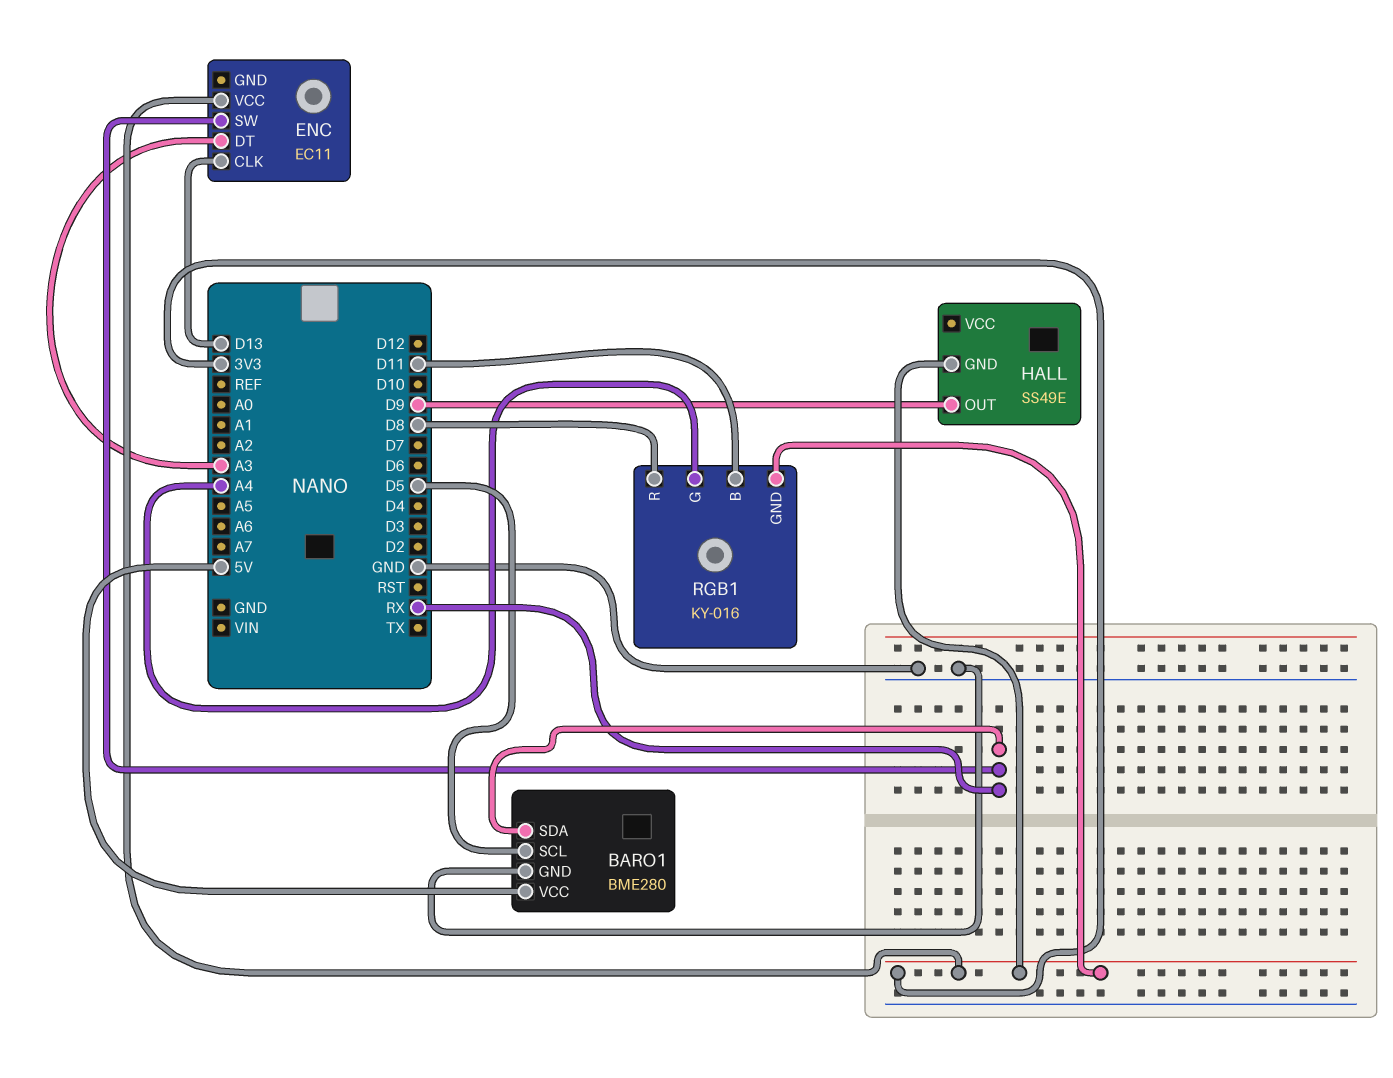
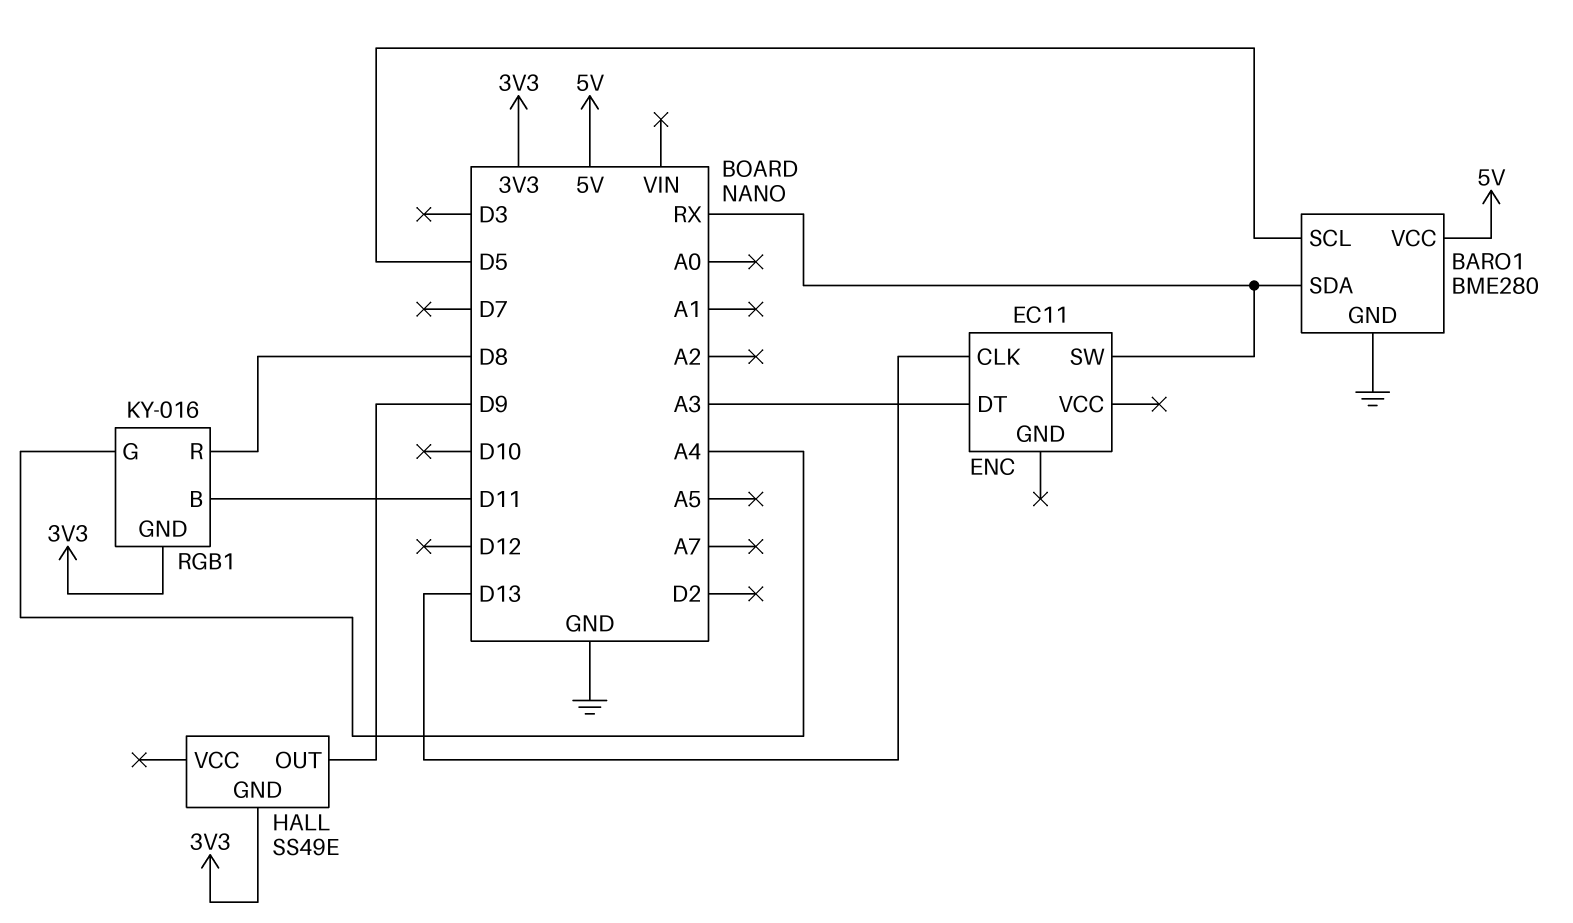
ENC pin VCC: 3V3 -> none

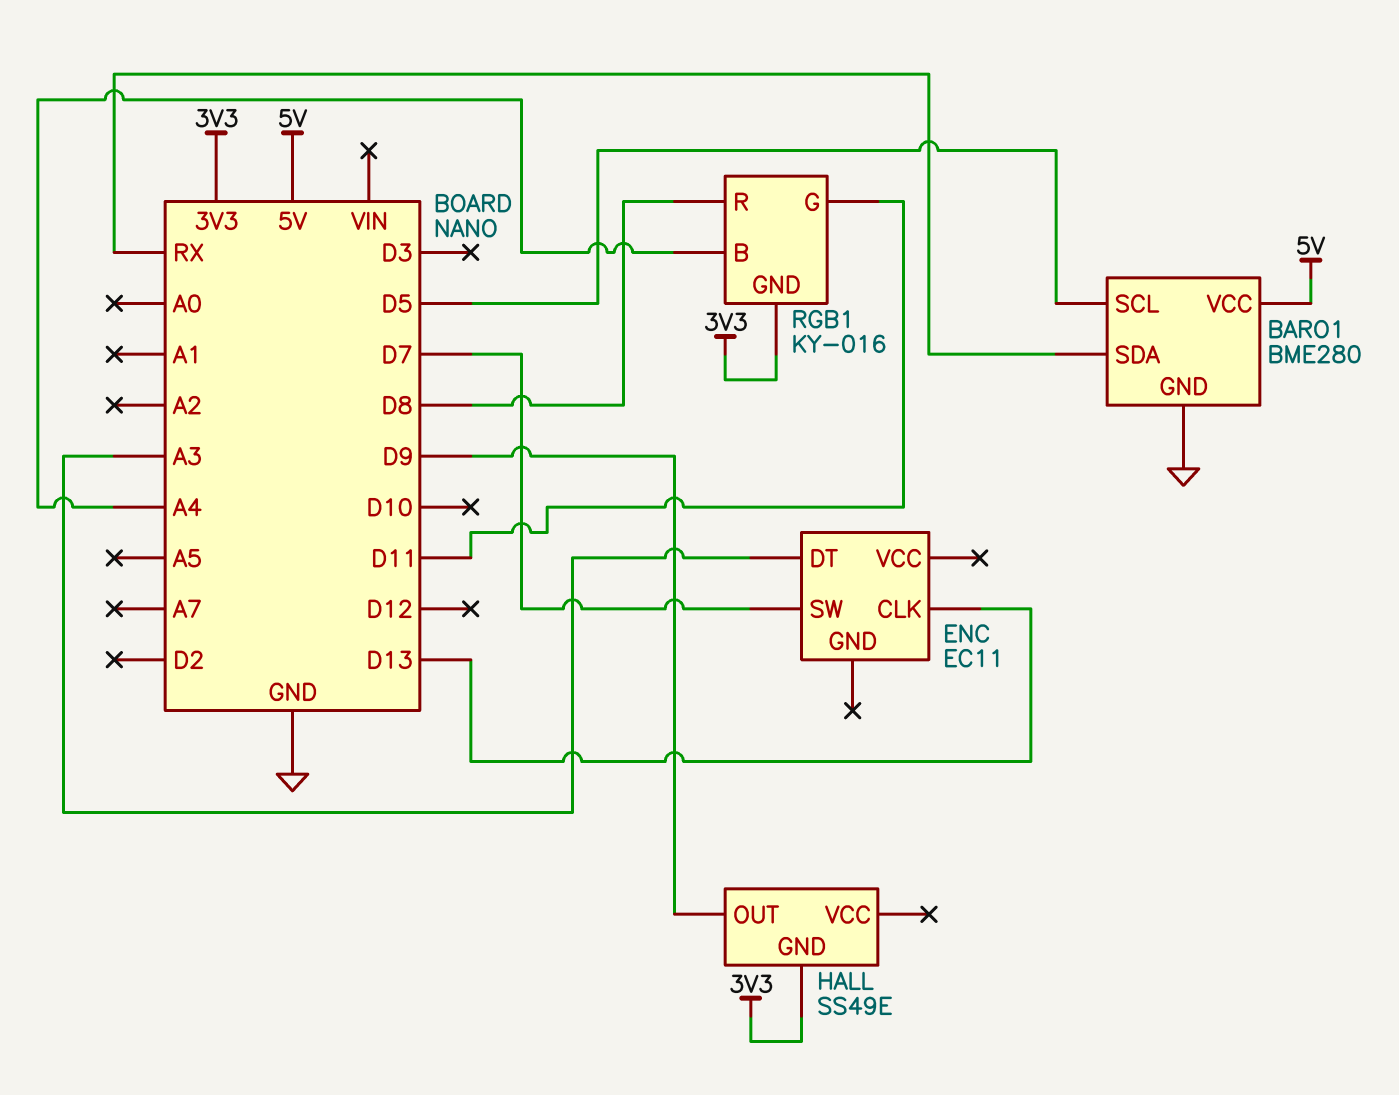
ENC pin SW: RX -> D7
RGB1 pin B: D11 -> A4
RGB1 pin G: A4 -> D11

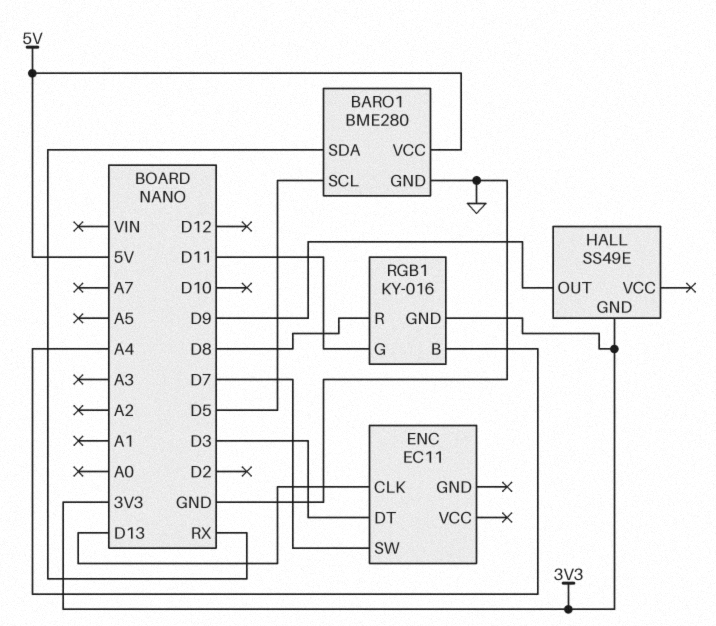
ENC pin DT: A3 -> D3

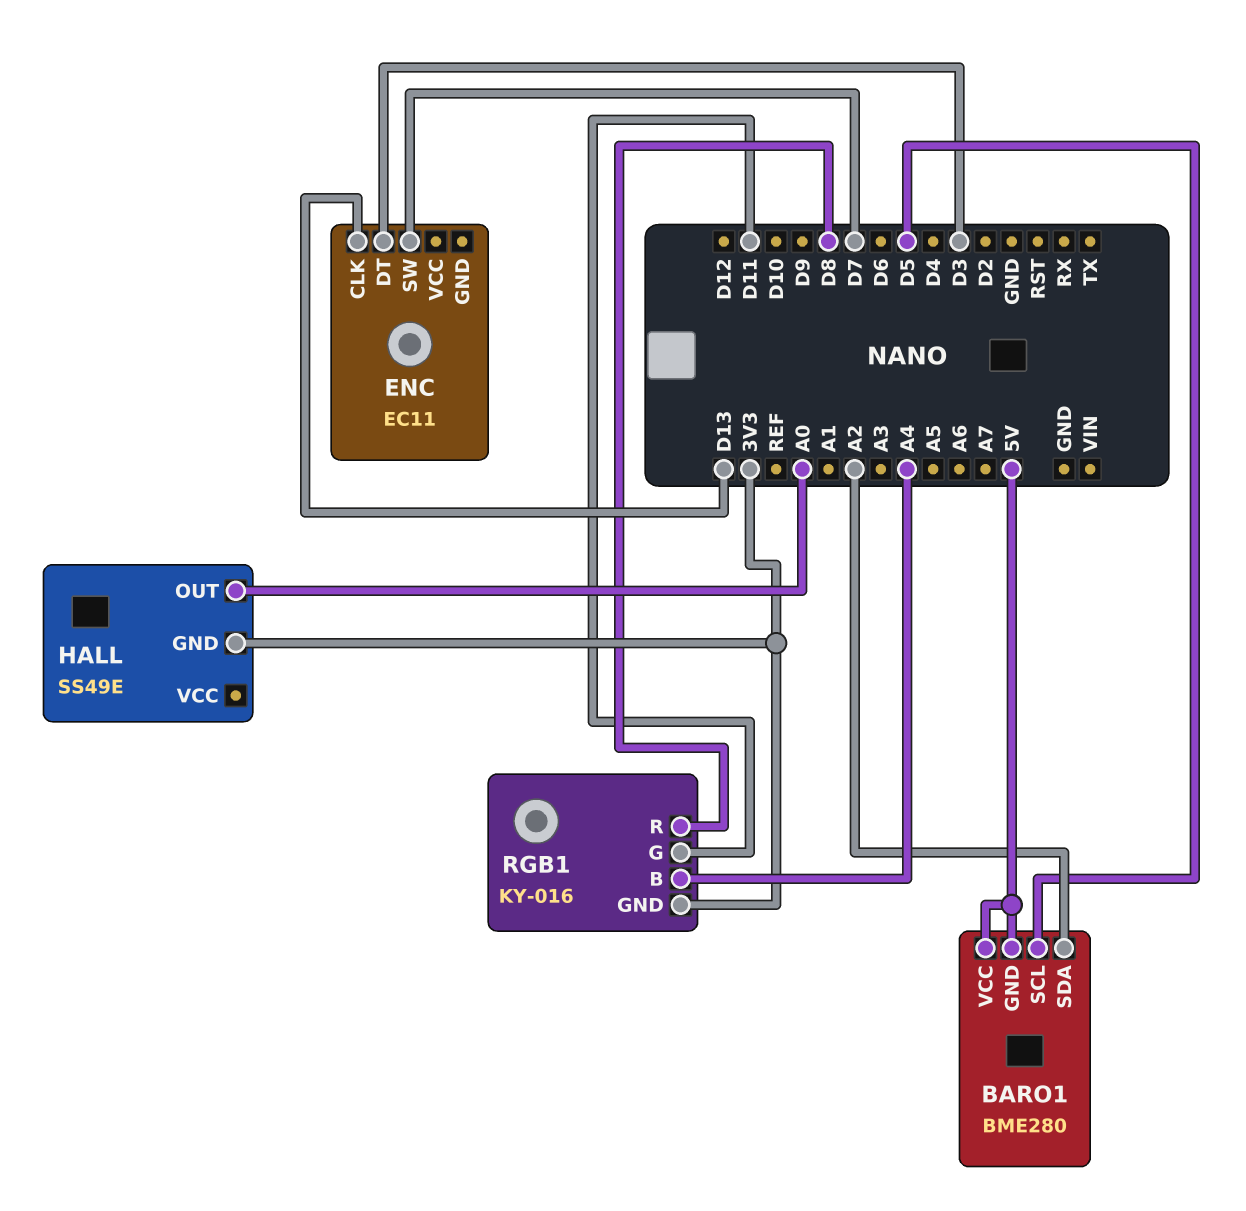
BARO1 pin GND: GND -> 5V
BARO1 pin SDA: RX -> A2
HALL pin OUT: D9 -> A0

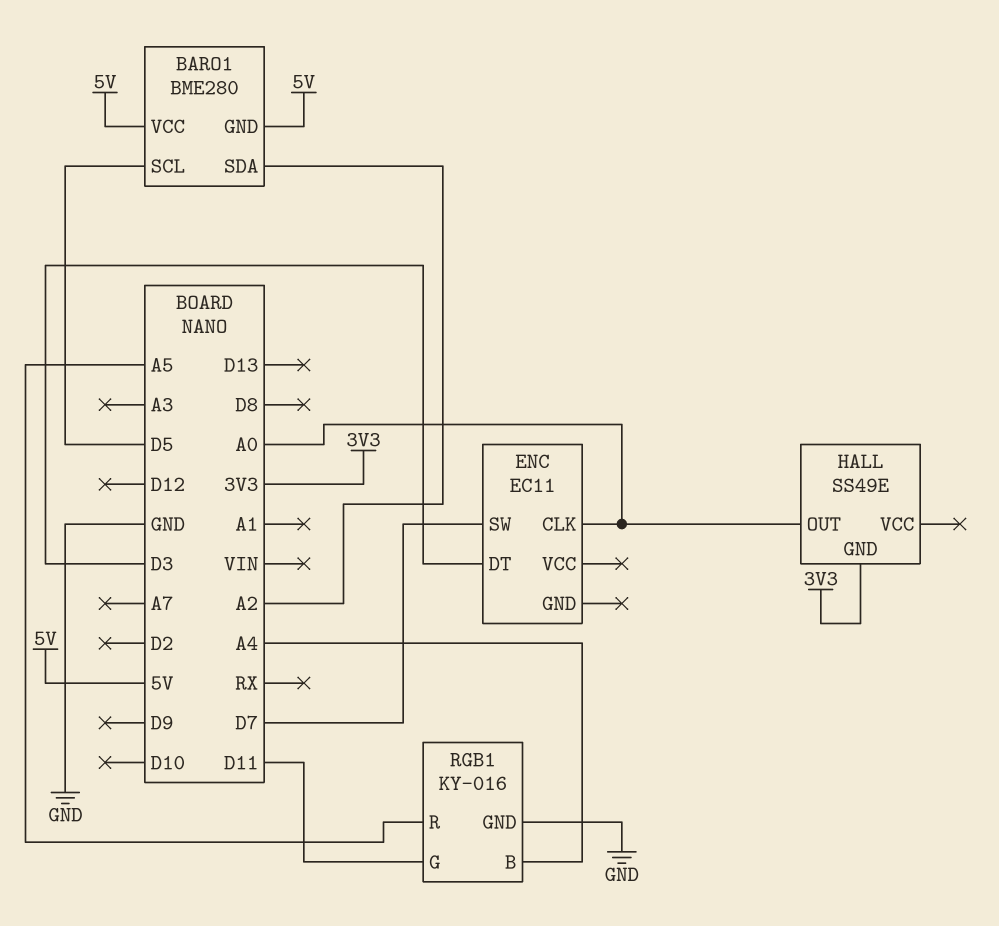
ENC pin CLK: D13 -> A0
RGB1 pin GND: 3V3 -> GND
RGB1 pin R: D8 -> A5

